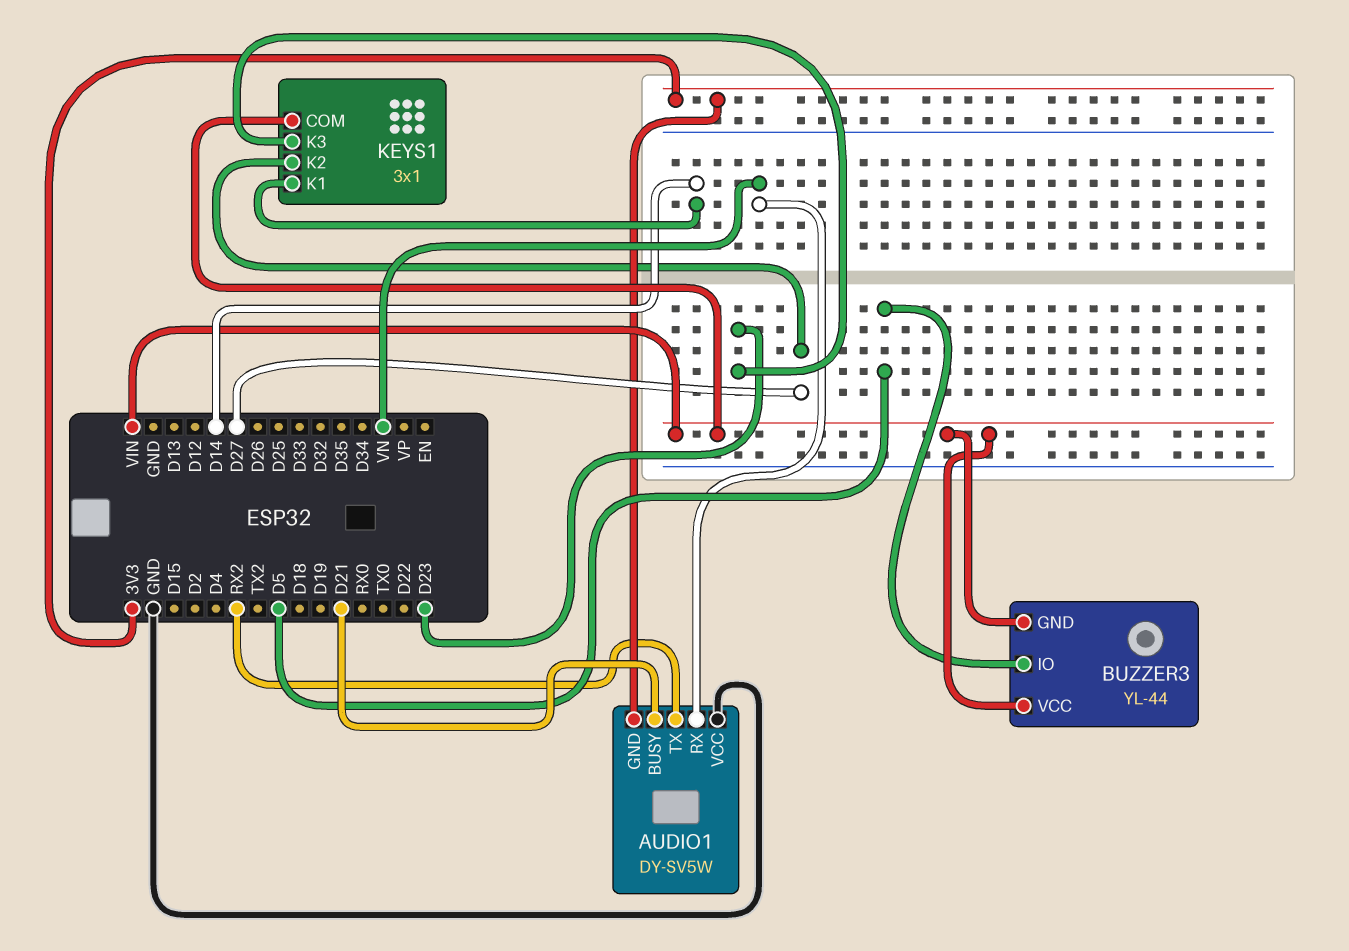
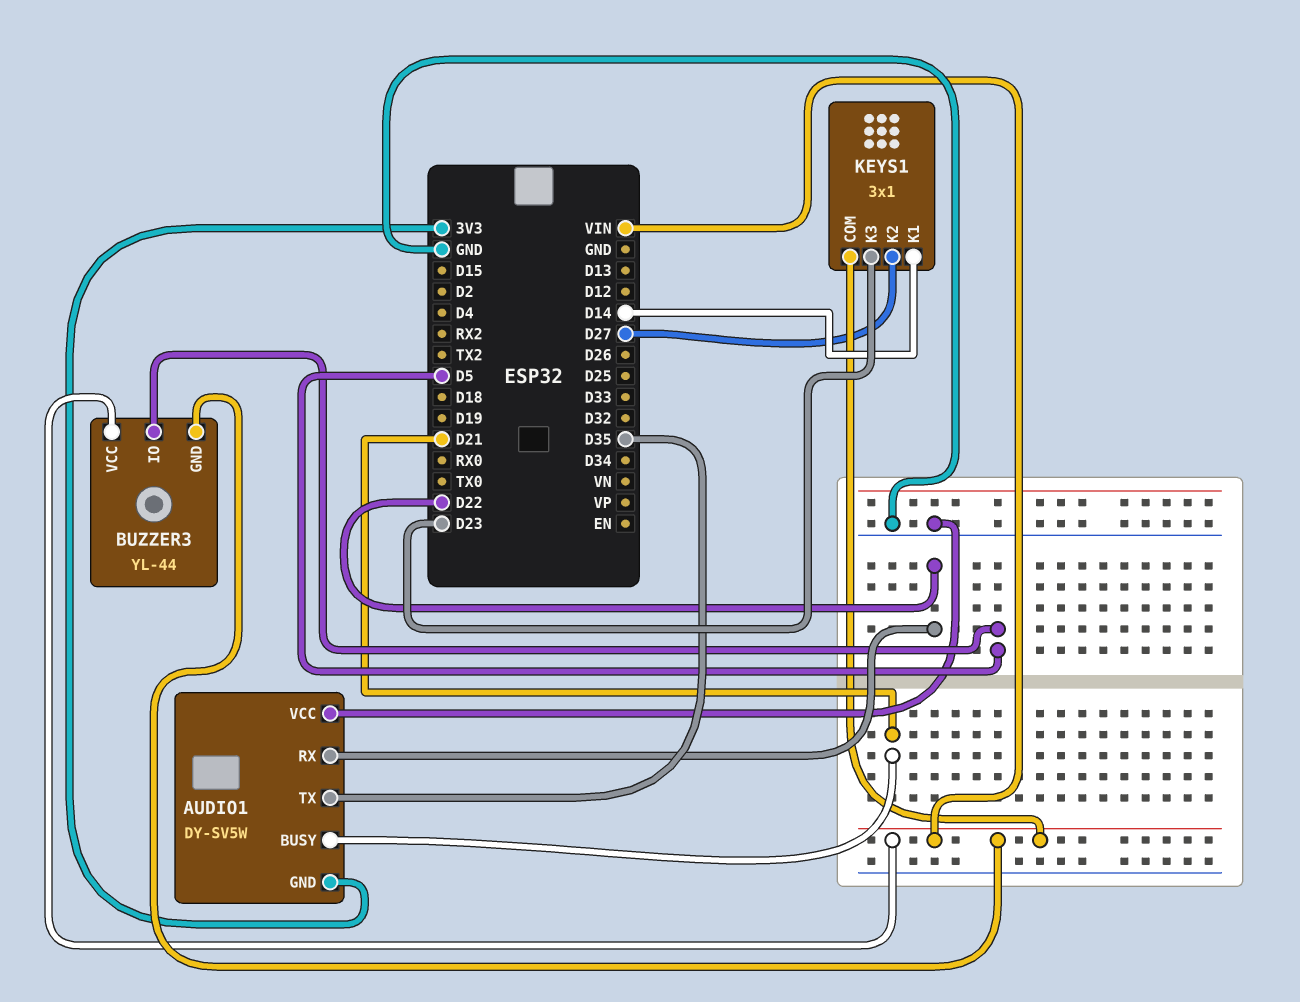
AUDIO1 pin RX: VN -> D22
AUDIO1 pin TX: RX2 -> D35

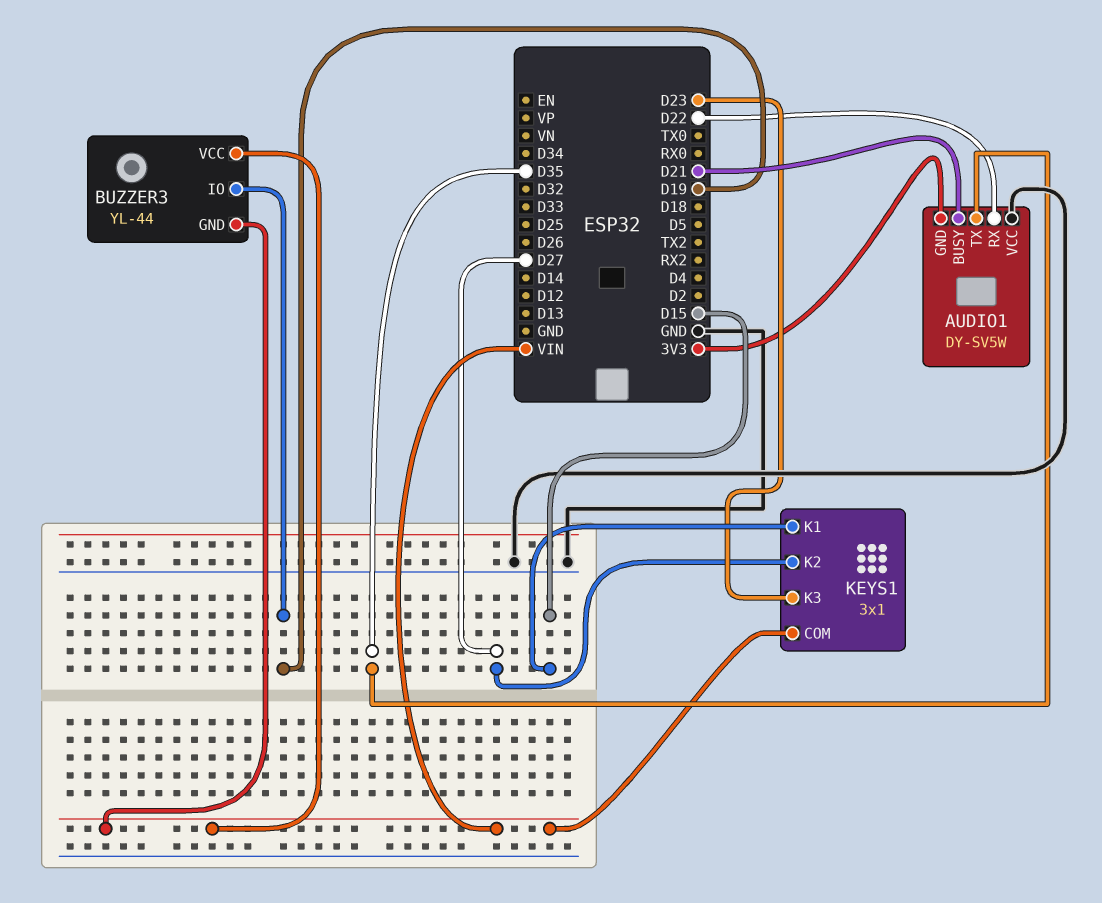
BUZZER3 pin IO: D5 -> D19
KEYS1 pin K1: D14 -> D15

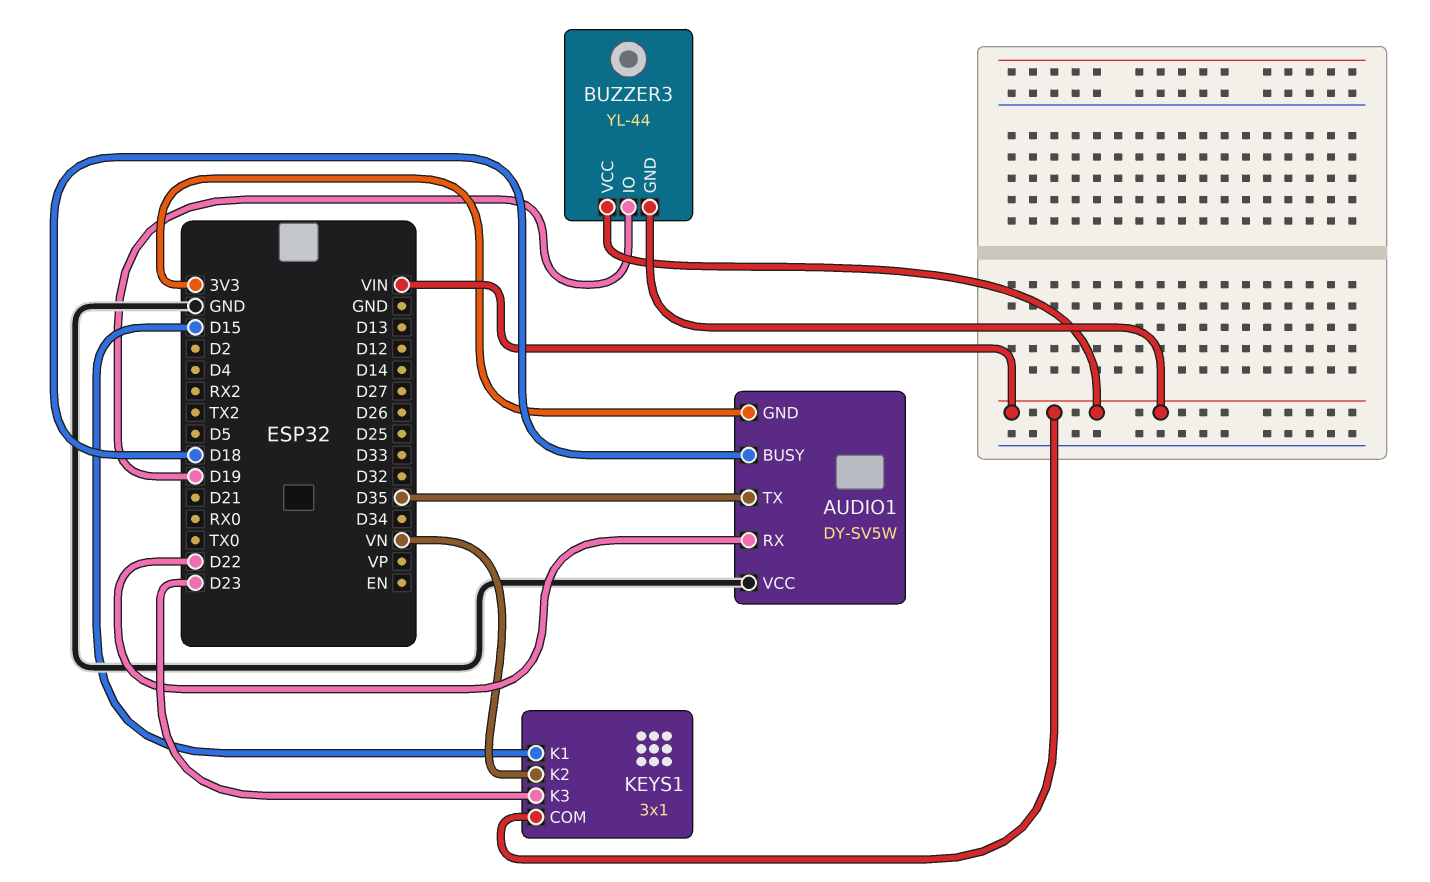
AUDIO1 pin BUSY: D21 -> D18
KEYS1 pin K2: D27 -> VN

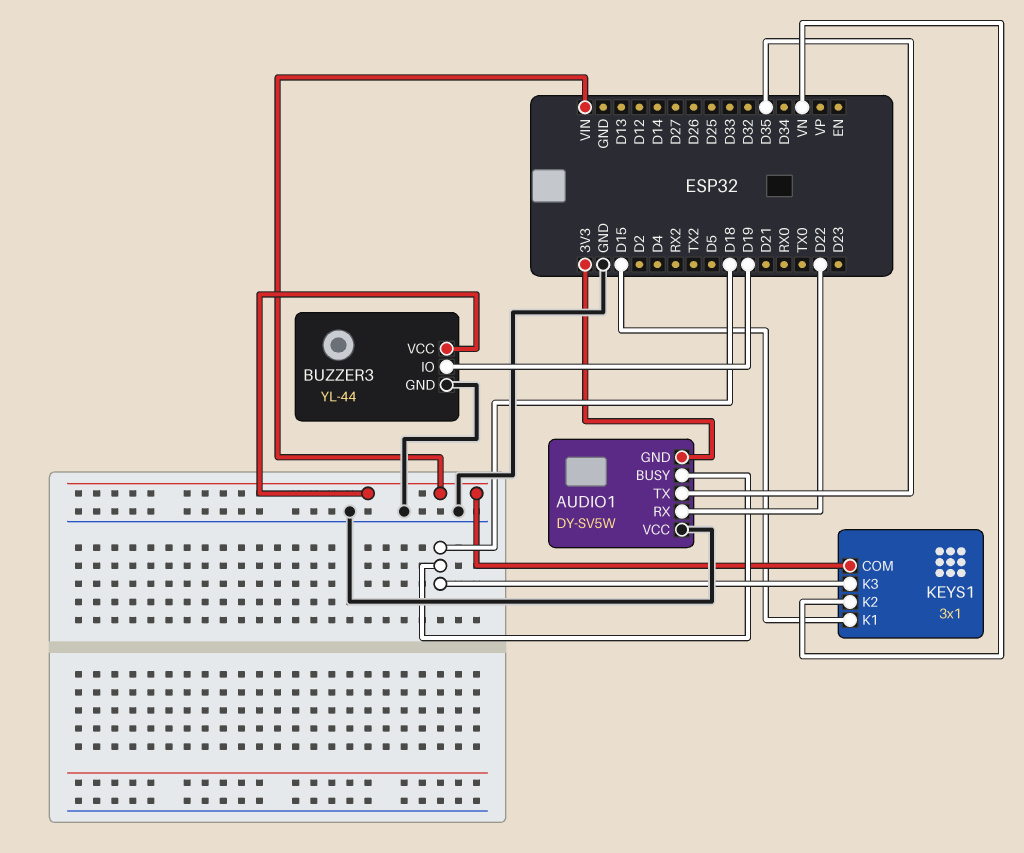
BUZZER3 pin GND: VIN -> GND
KEYS1 pin K3: D23 -> D18

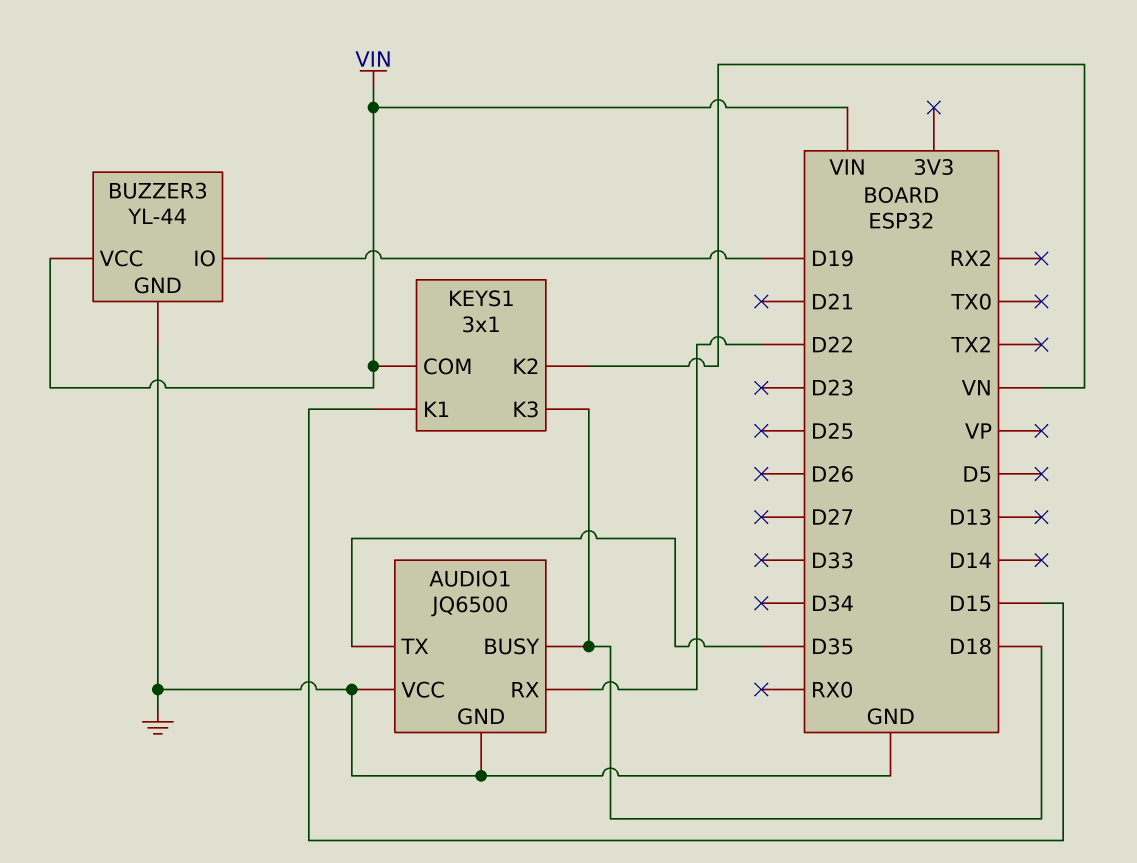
AUDIO1: DY-SV5W -> JQ6500
AUDIO1 pin GND: 3V3 -> GND

